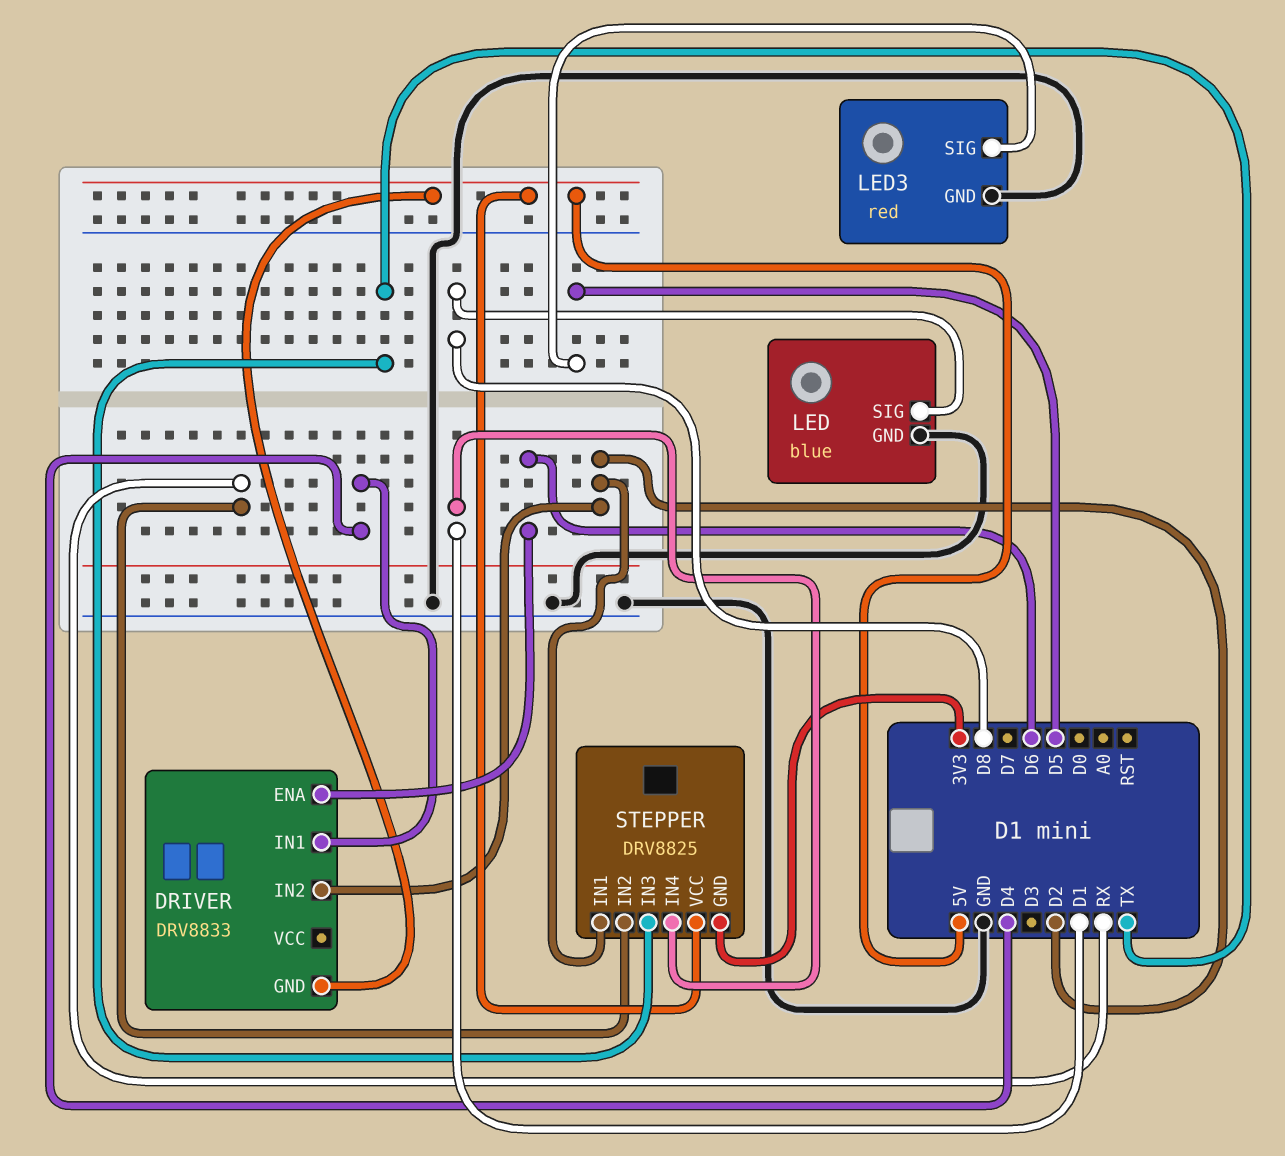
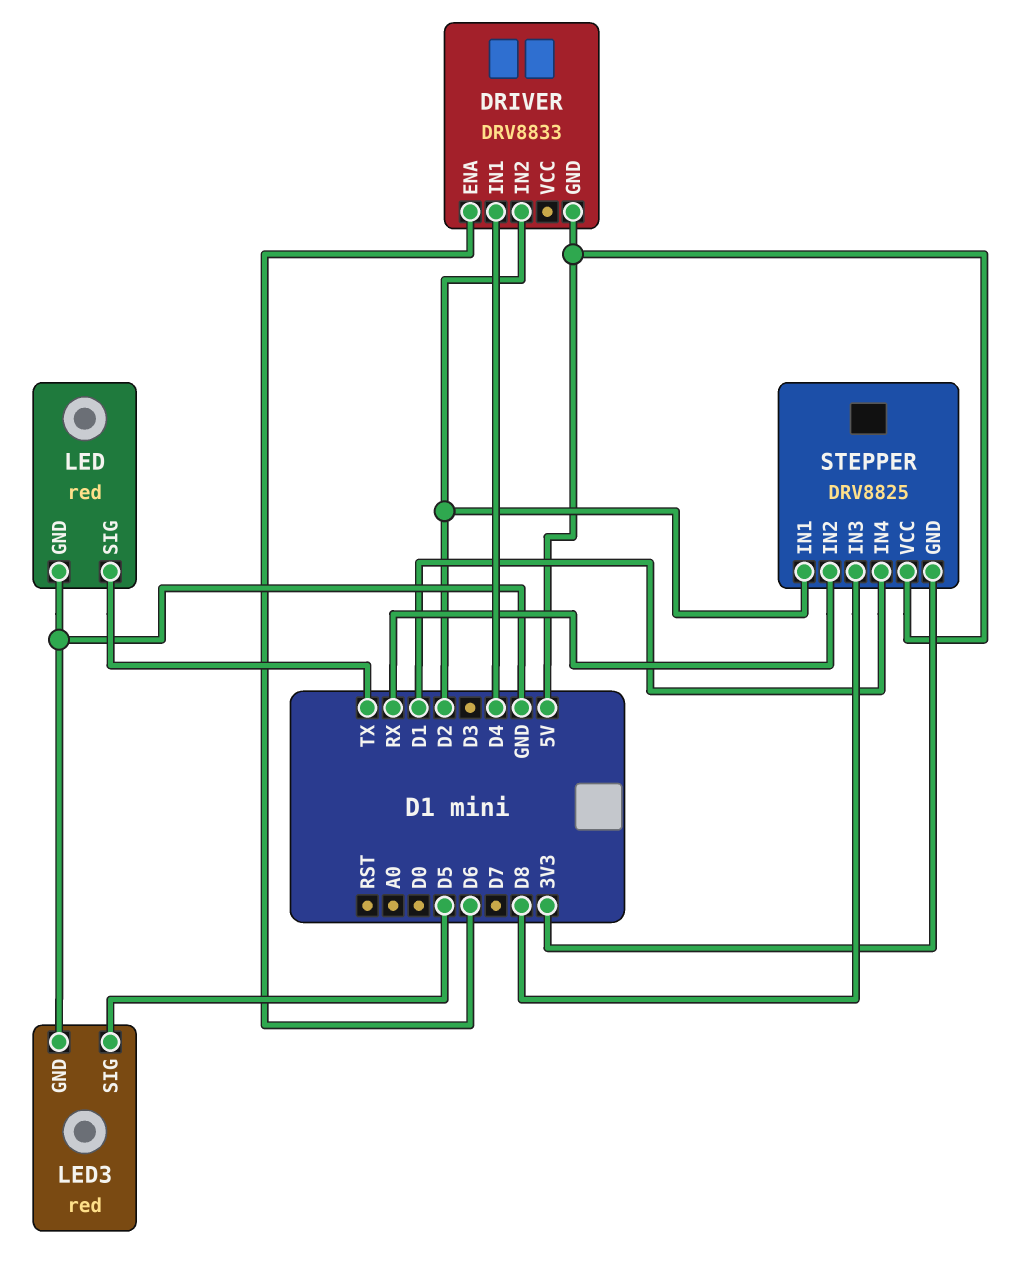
LED: blue -> red
LED pin SIG: D8 -> TX
STEPPER pin IN3: TX -> D8

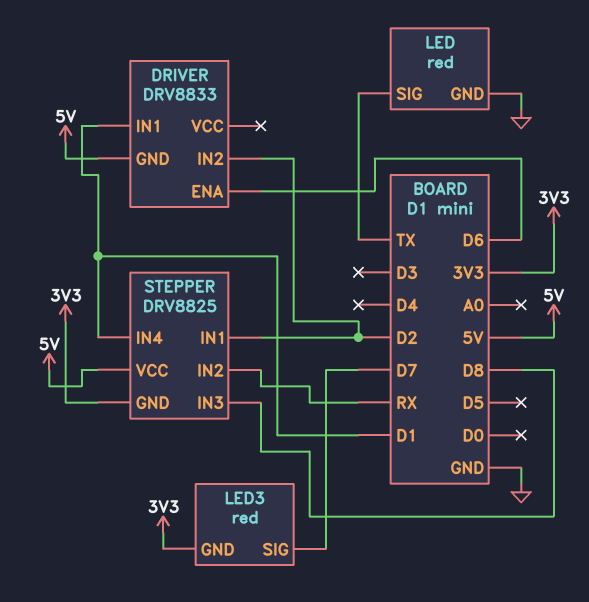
DRIVER pin IN1: D4 -> D1
LED3 pin GND: GND -> 3V3
LED3 pin SIG: D5 -> D7

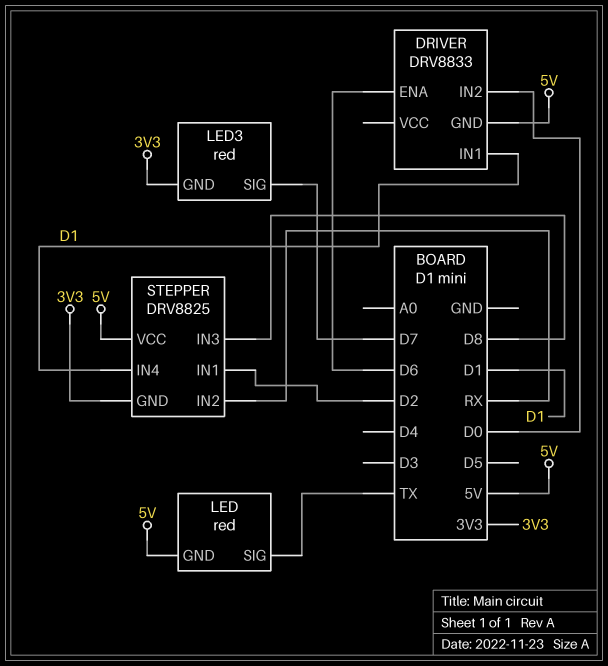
DRIVER pin IN2: D2 -> D0
LED pin GND: GND -> 5V

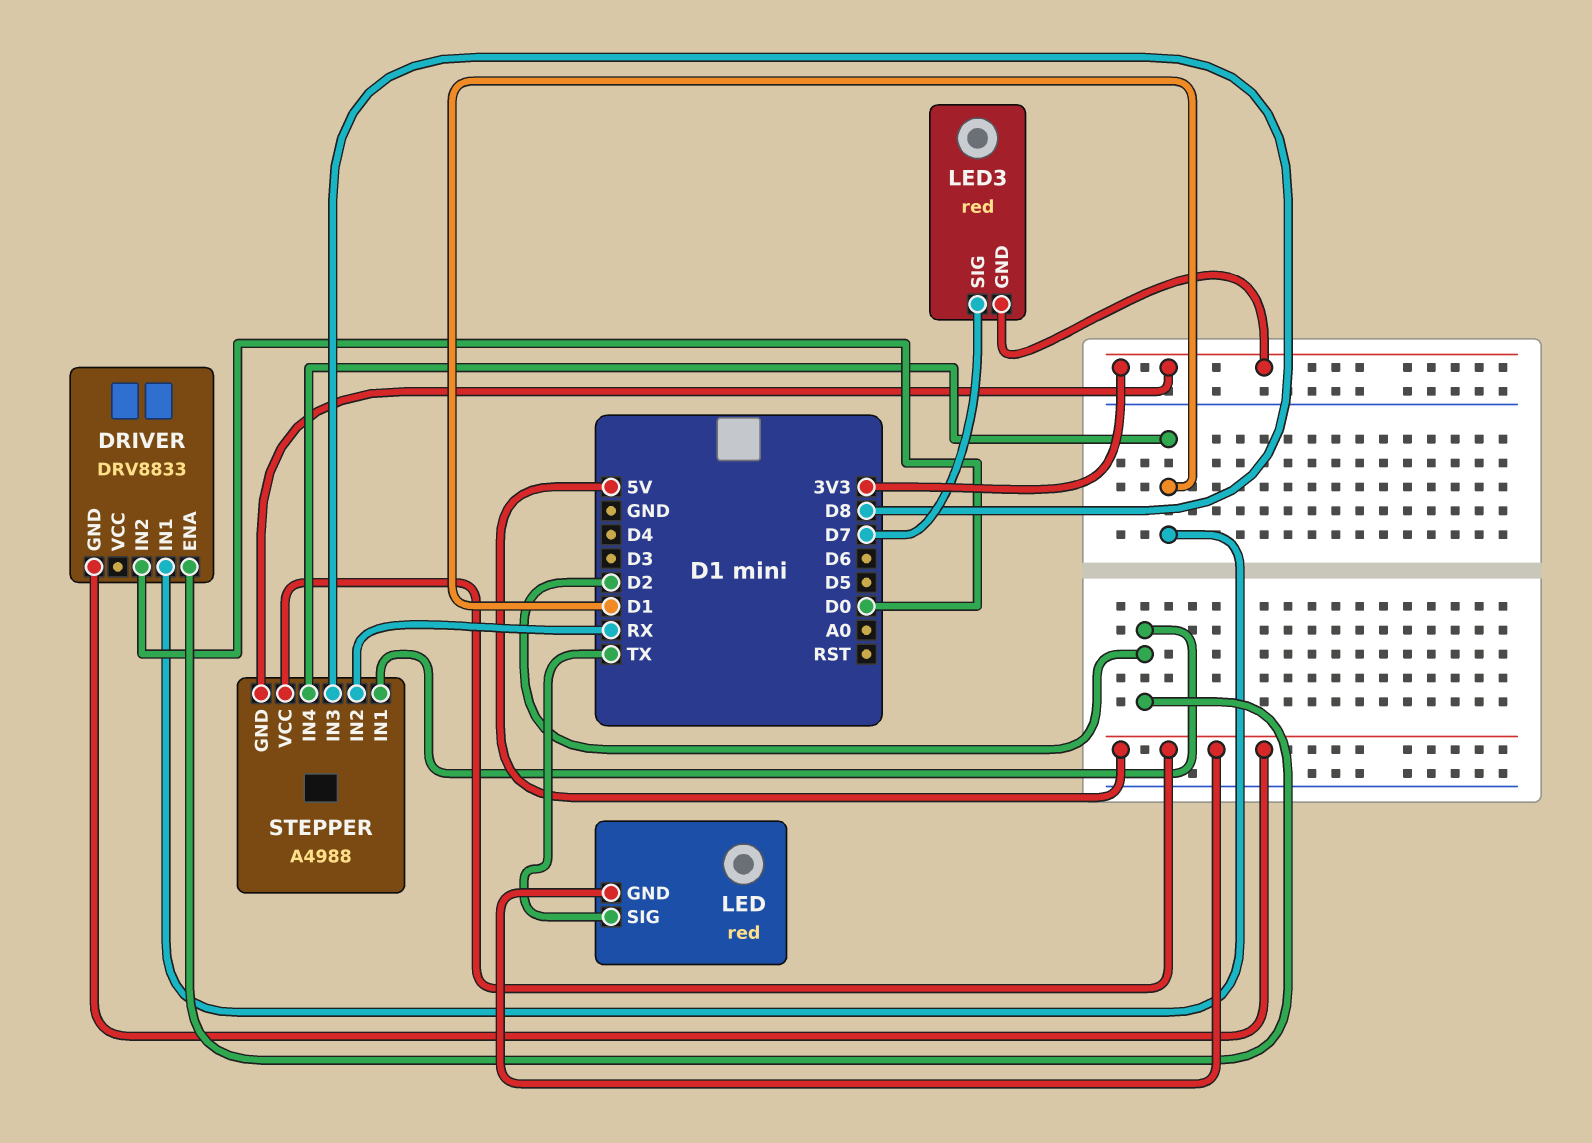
DRIVER pin ENA: D6 -> D2
STEPPER: DRV8825 -> A4988

